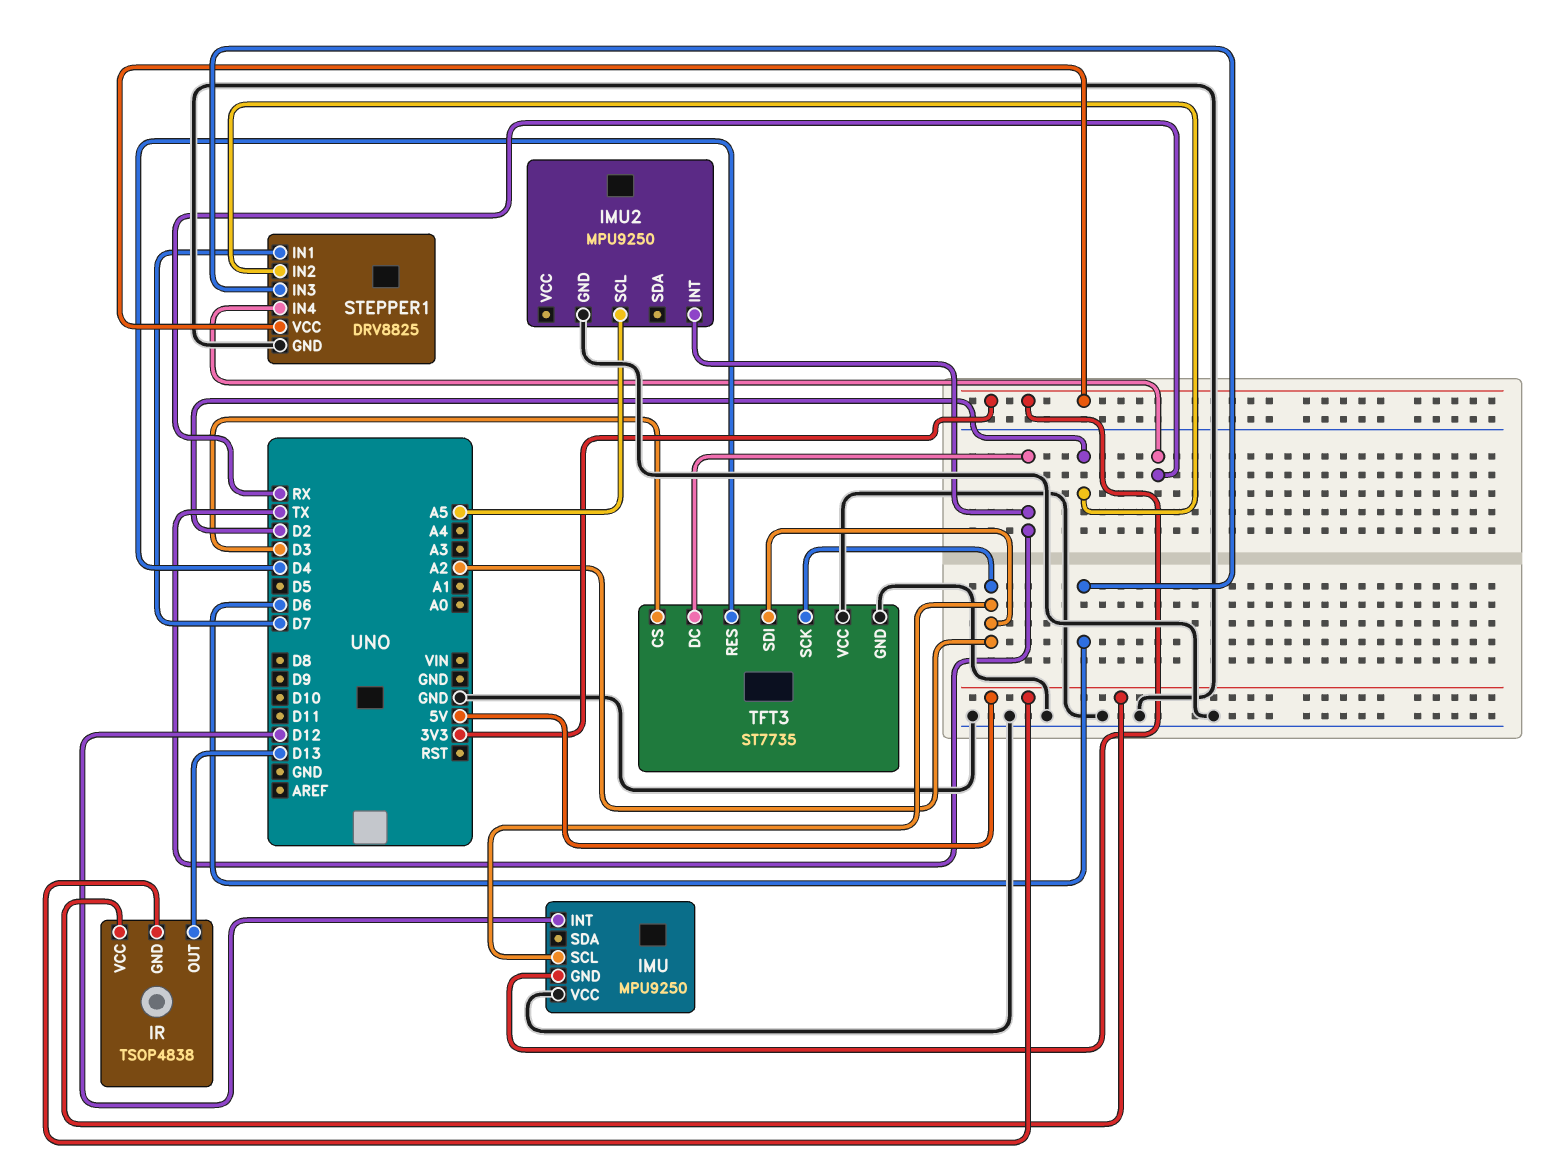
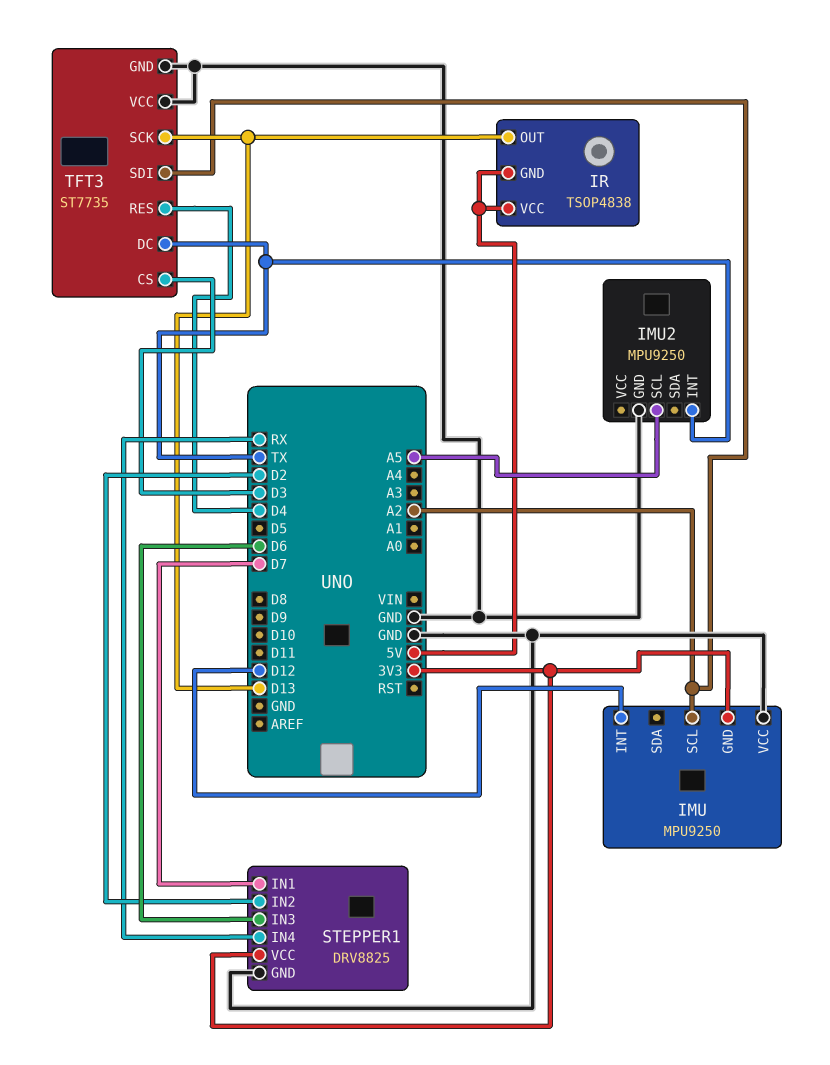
TFT3 pin SCK: A2 -> D13

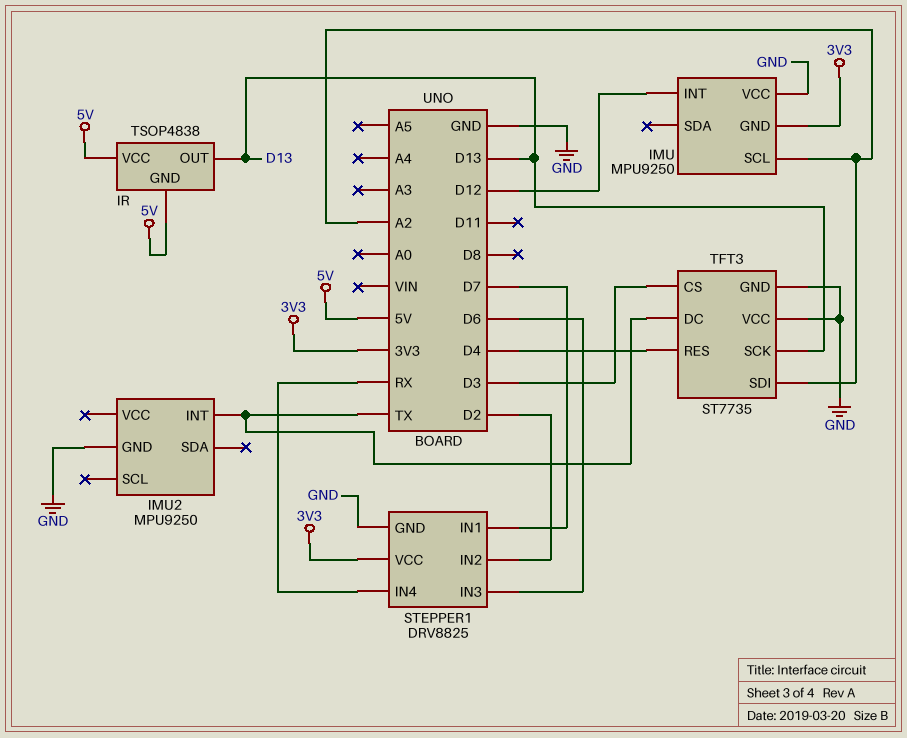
IMU2 pin SCL: A5 -> none

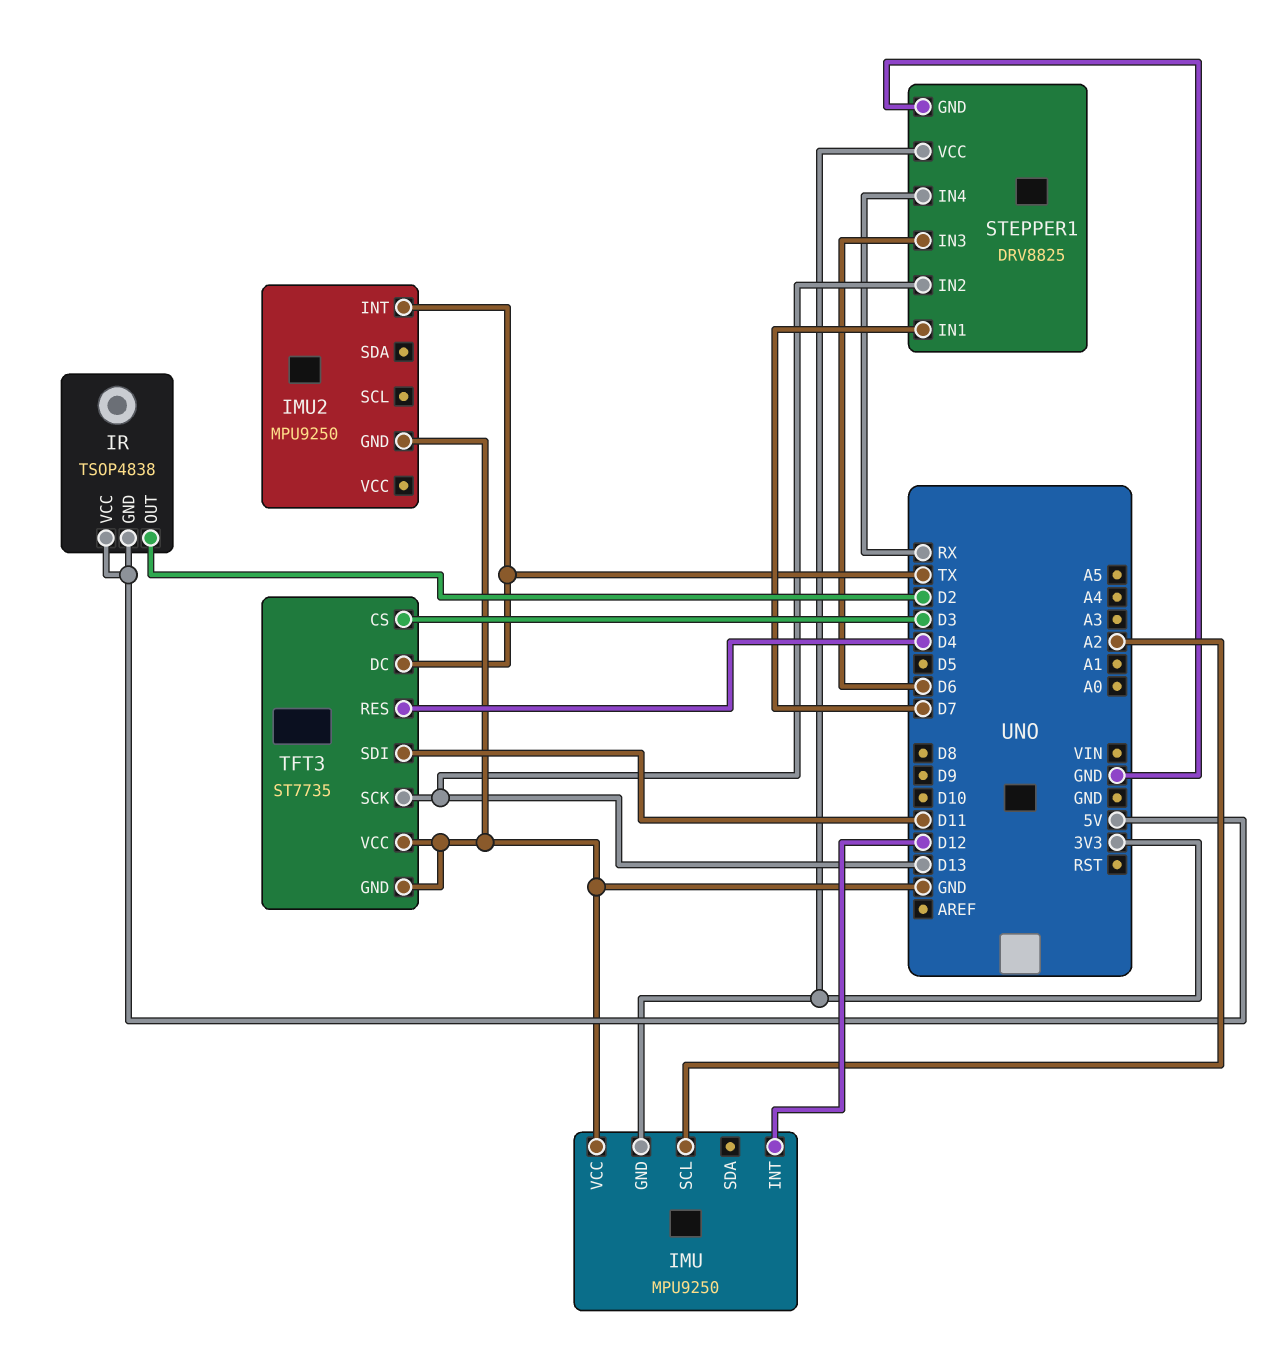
IR pin OUT: D13 -> D2
STEPPER1 pin IN2: D2 -> D13
TFT3 pin SDI: A2 -> D11

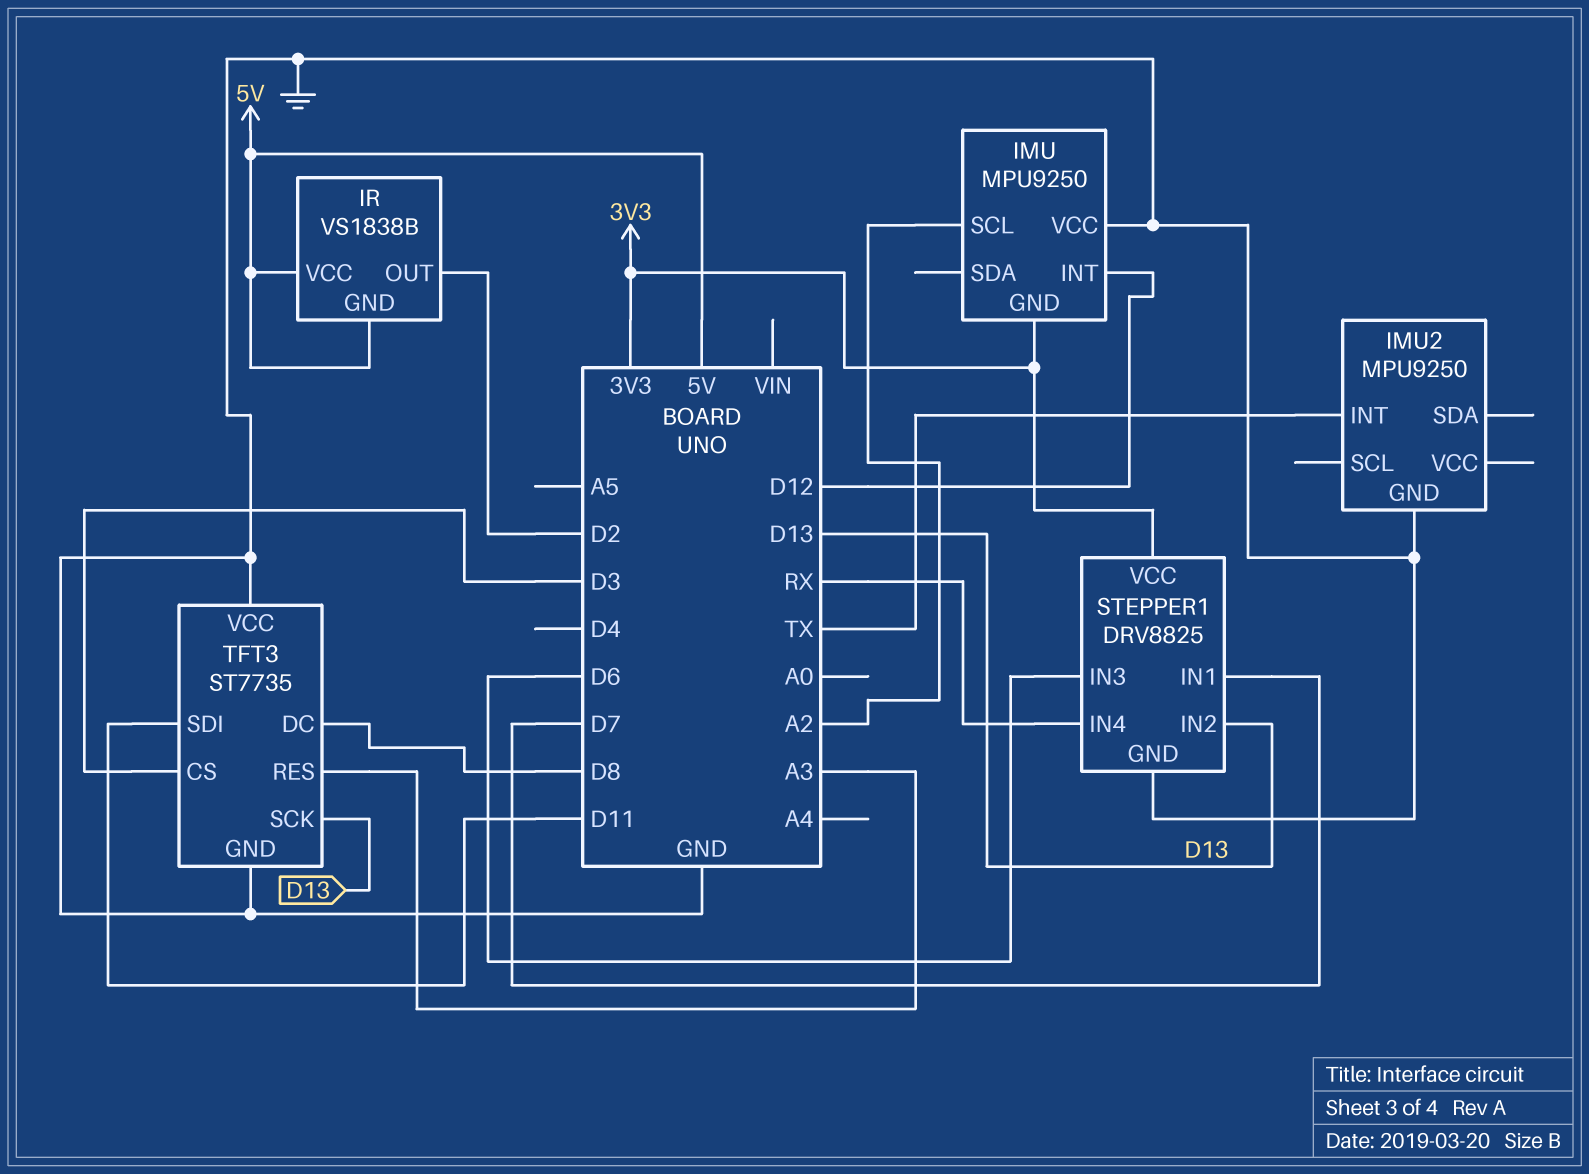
IR: TSOP4838 -> VS1838B
TFT3 pin DC: TX -> D8
TFT3 pin RES: D4 -> A3

